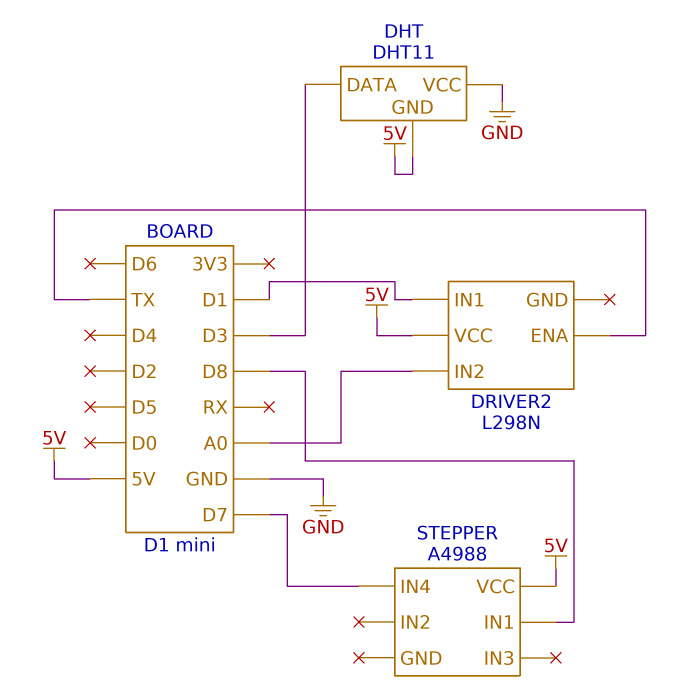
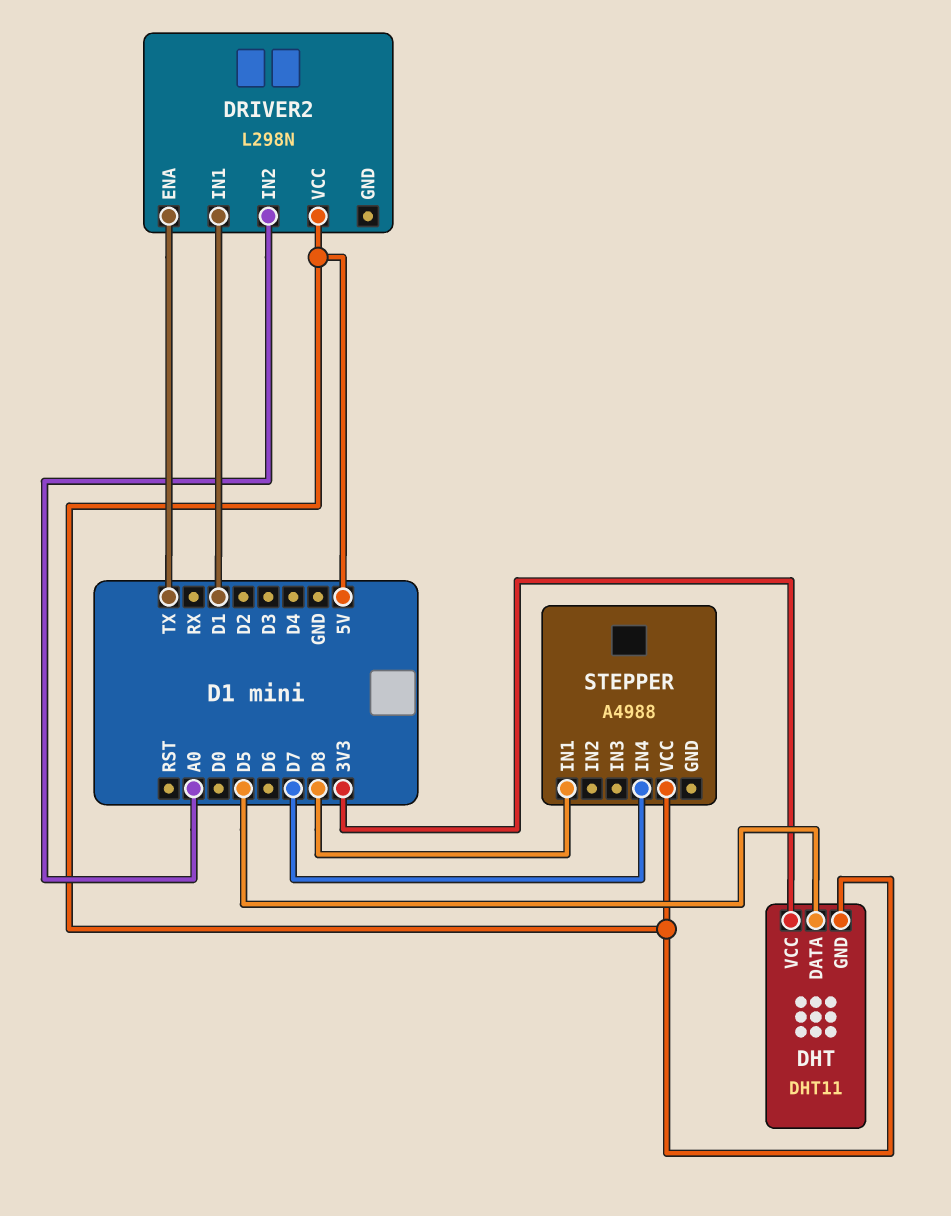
DHT pin DATA: D3 -> D5
DHT pin VCC: GND -> 3V3

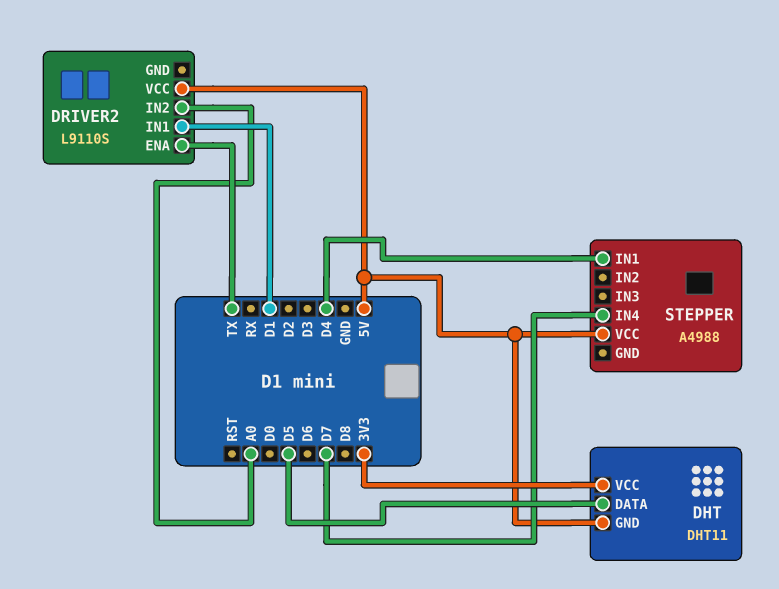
DRIVER2: L298N -> L9110S
STEPPER pin IN1: D8 -> D4

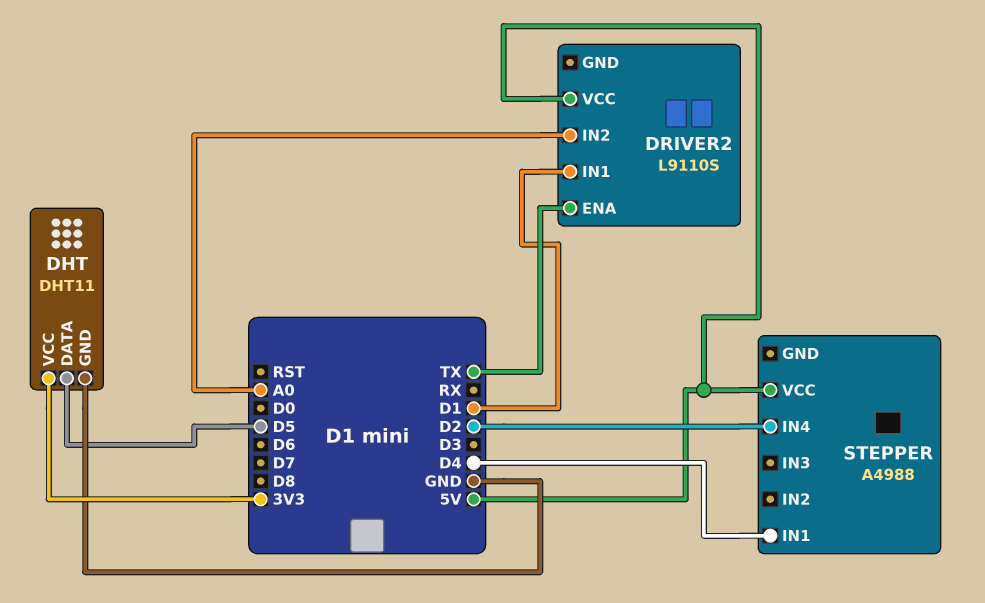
DHT pin GND: 5V -> GND
STEPPER pin IN4: D7 -> D2

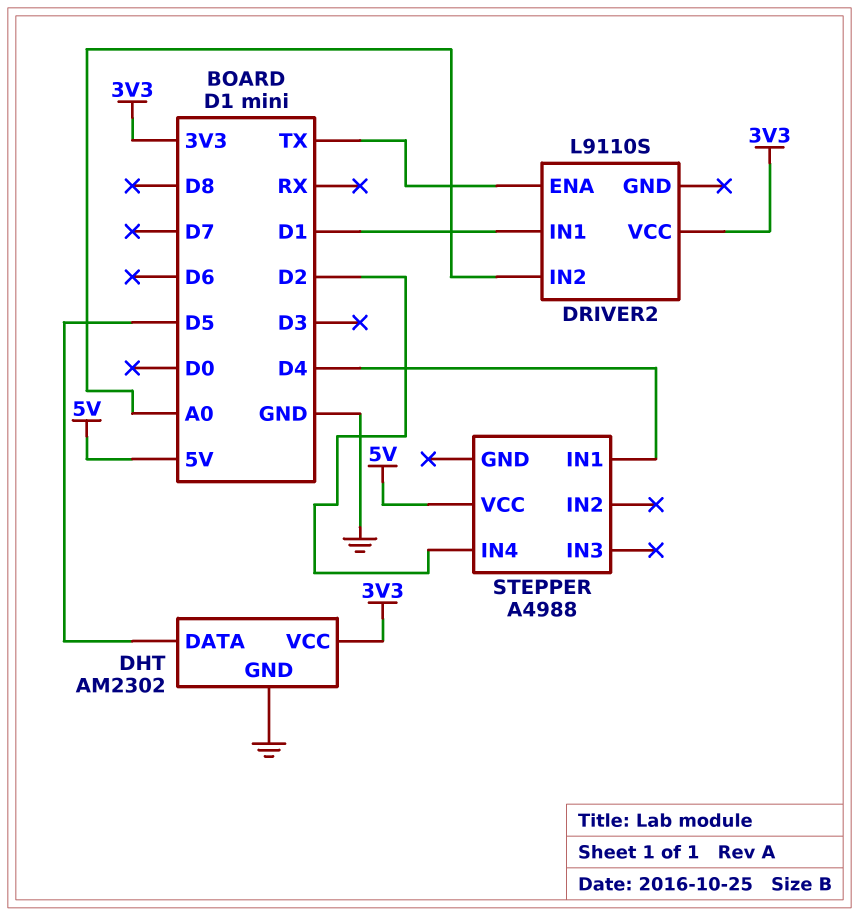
DHT: DHT11 -> AM2302
DRIVER2 pin VCC: 5V -> 3V3

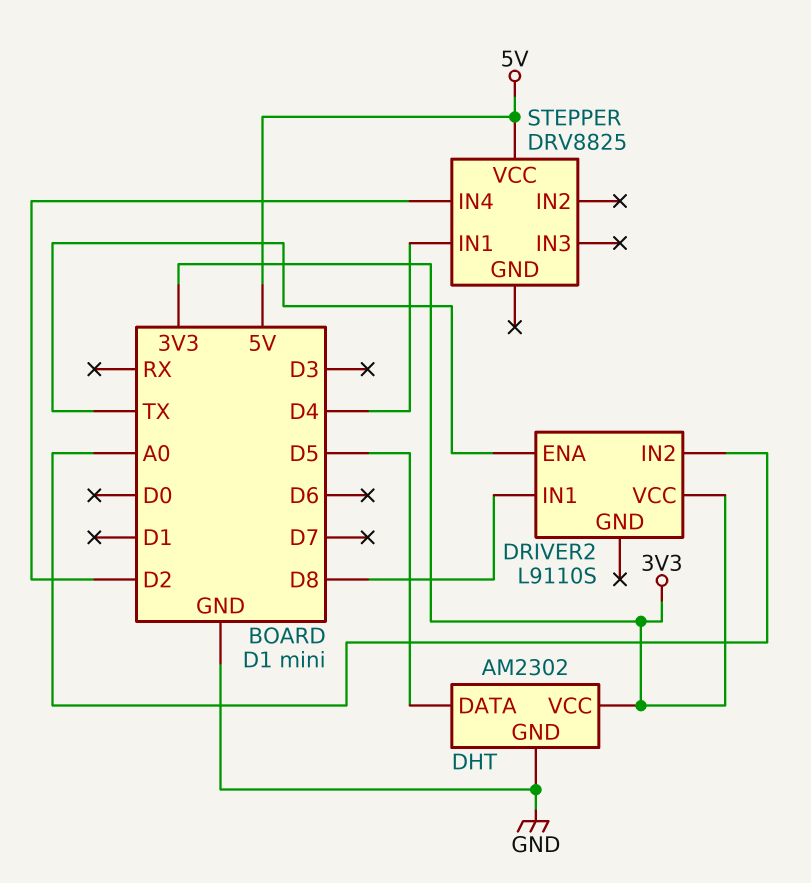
DRIVER2 pin IN1: D1 -> D8
STEPPER: A4988 -> DRV8825

